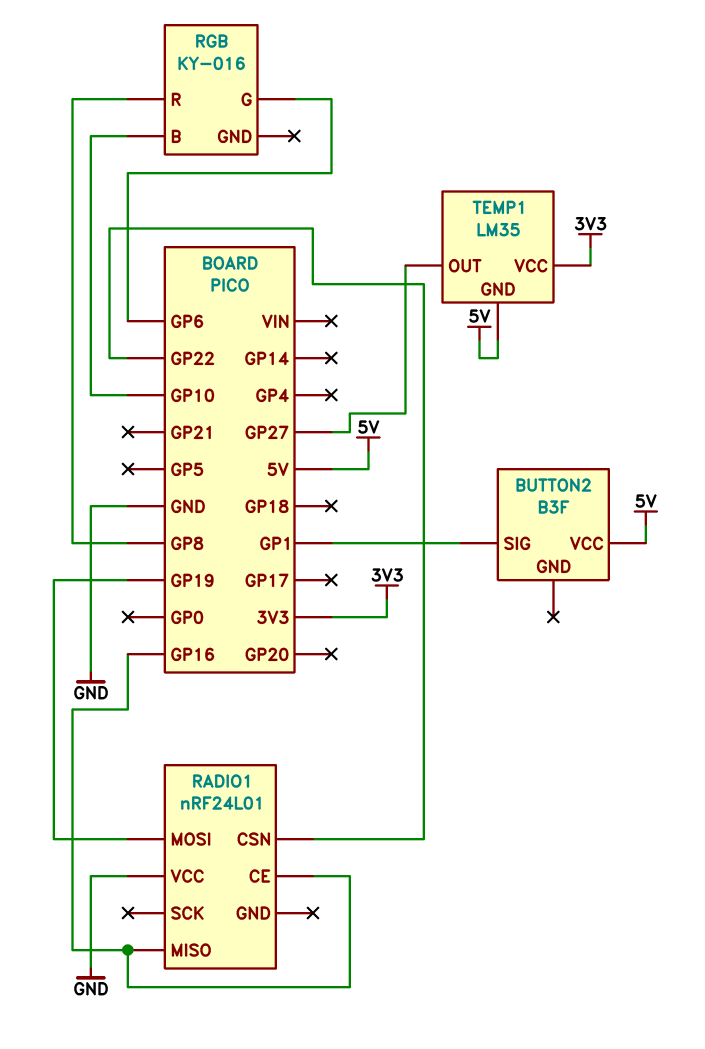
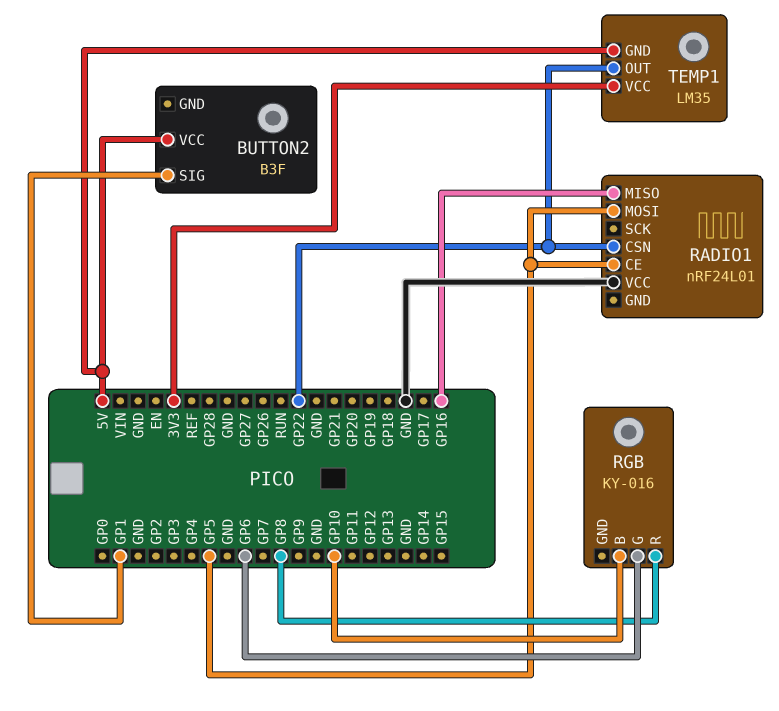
RADIO1 pin CE: GP16 -> GP5
RADIO1 pin MOSI: GP19 -> GP5
TEMP1 pin OUT: GP27 -> GP22

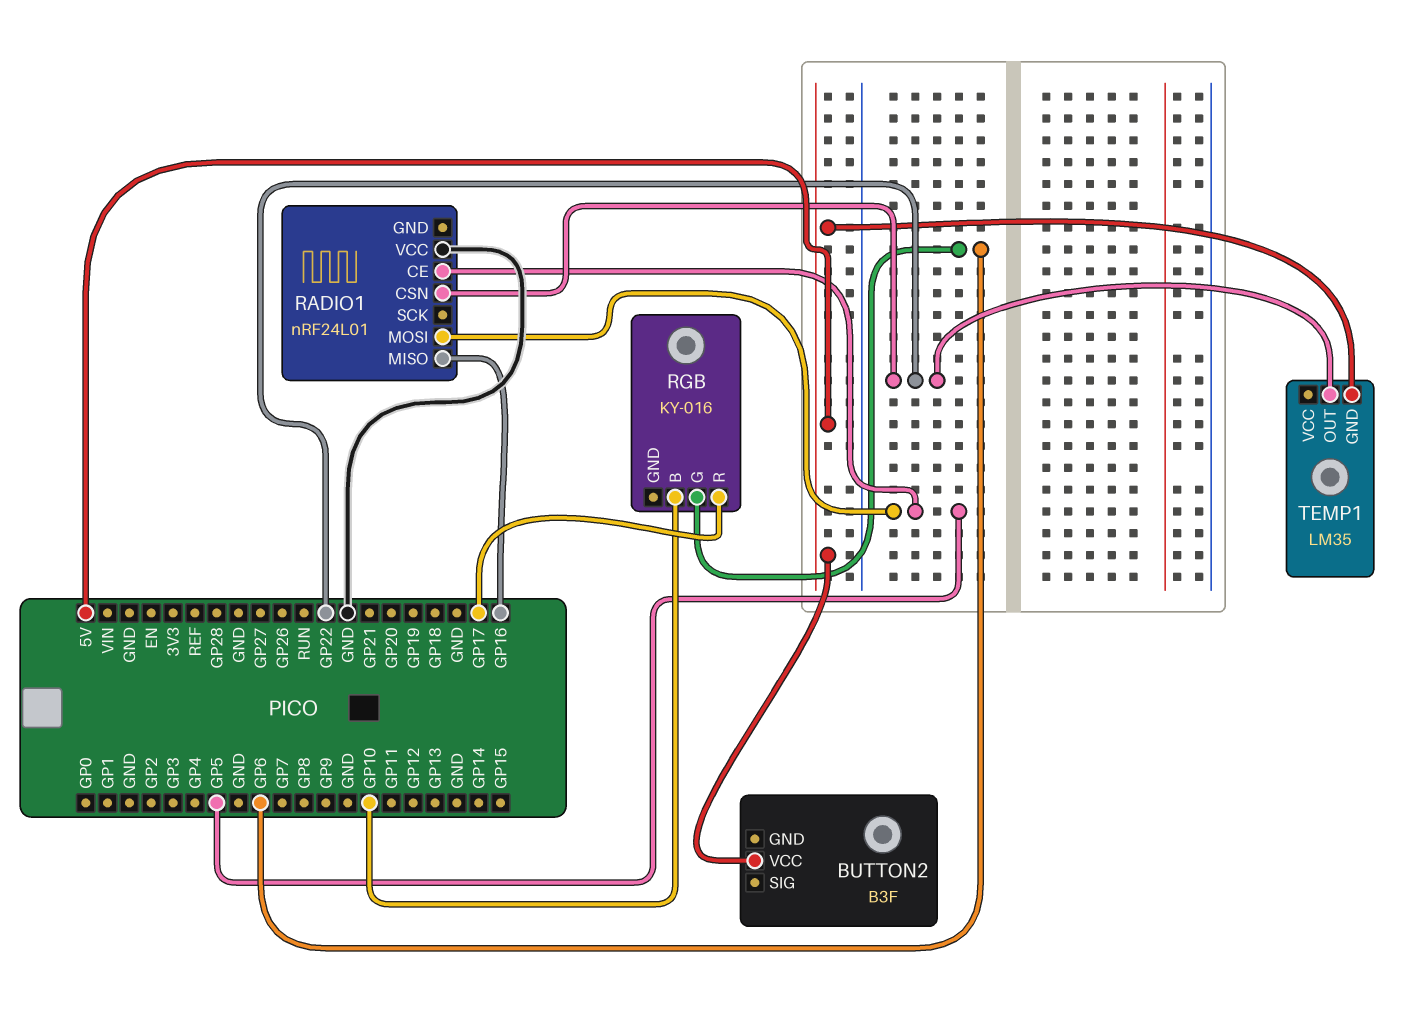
BUTTON2 pin SIG: GP1 -> none
RGB pin R: GP8 -> GP17
TEMP1 pin VCC: 3V3 -> none

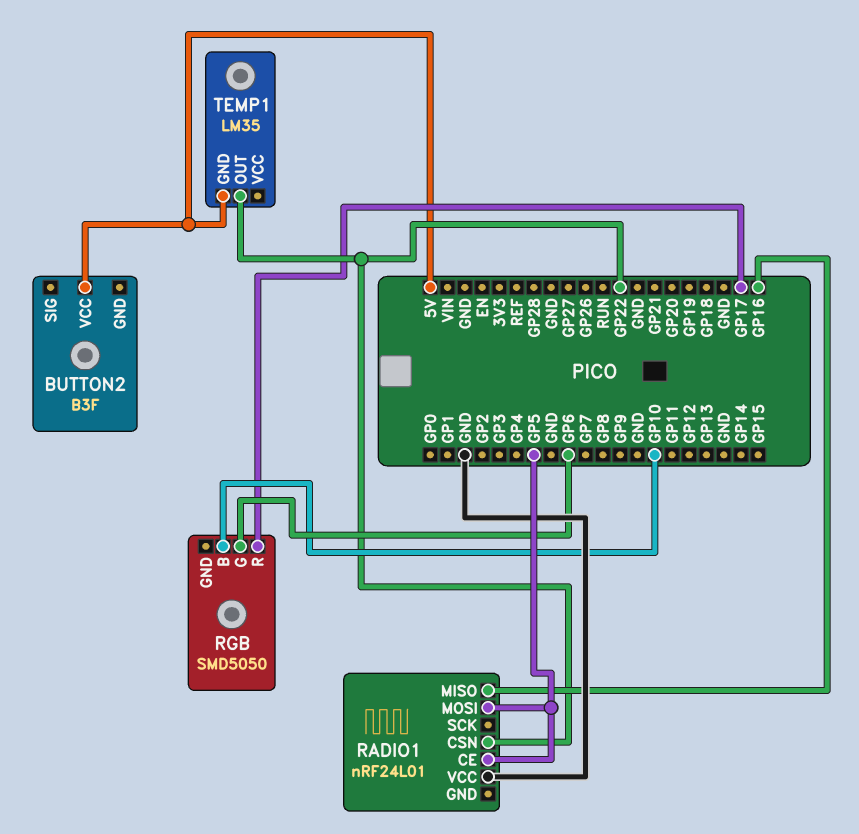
RGB: KY-016 -> SMD5050

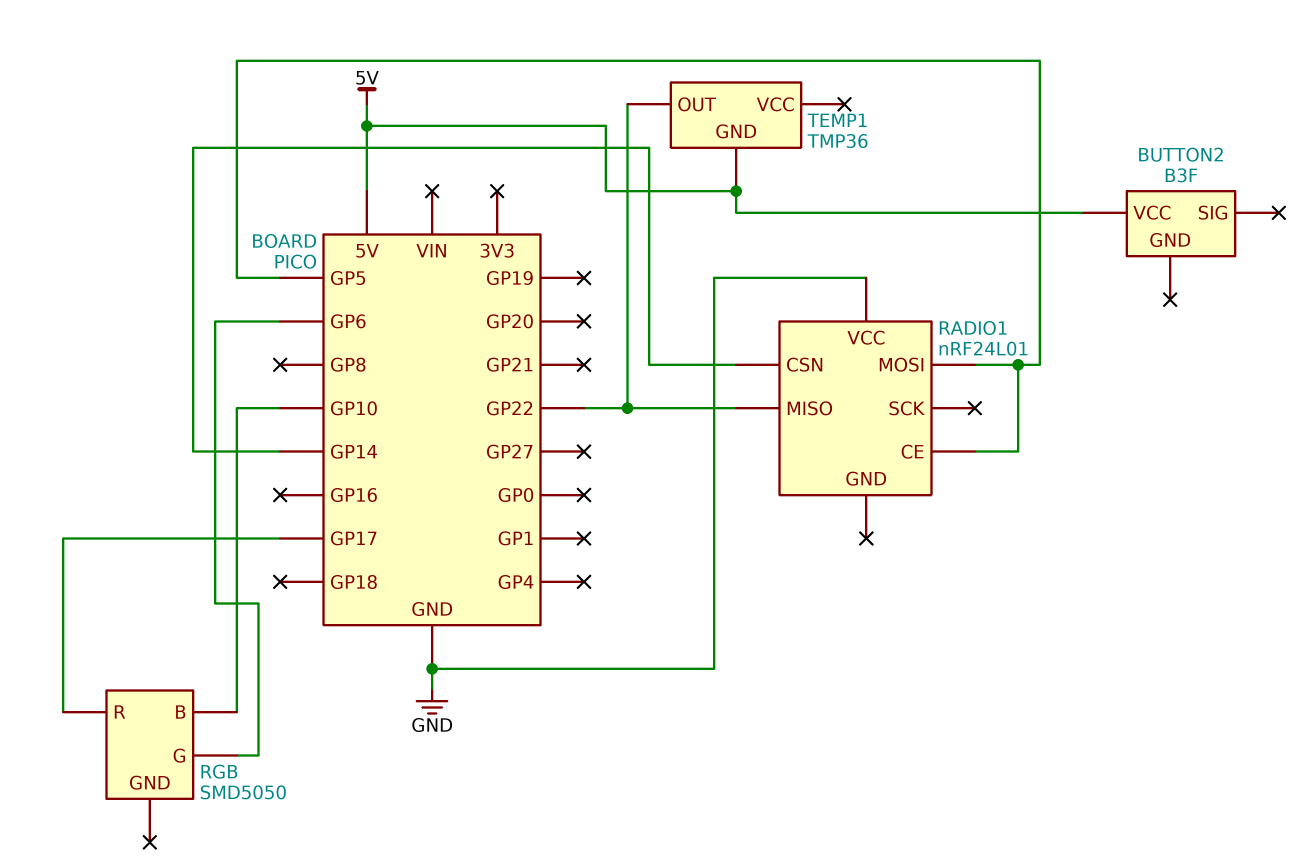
RADIO1 pin CSN: GP22 -> GP14
RADIO1 pin MISO: GP16 -> GP22
TEMP1: LM35 -> TMP36

